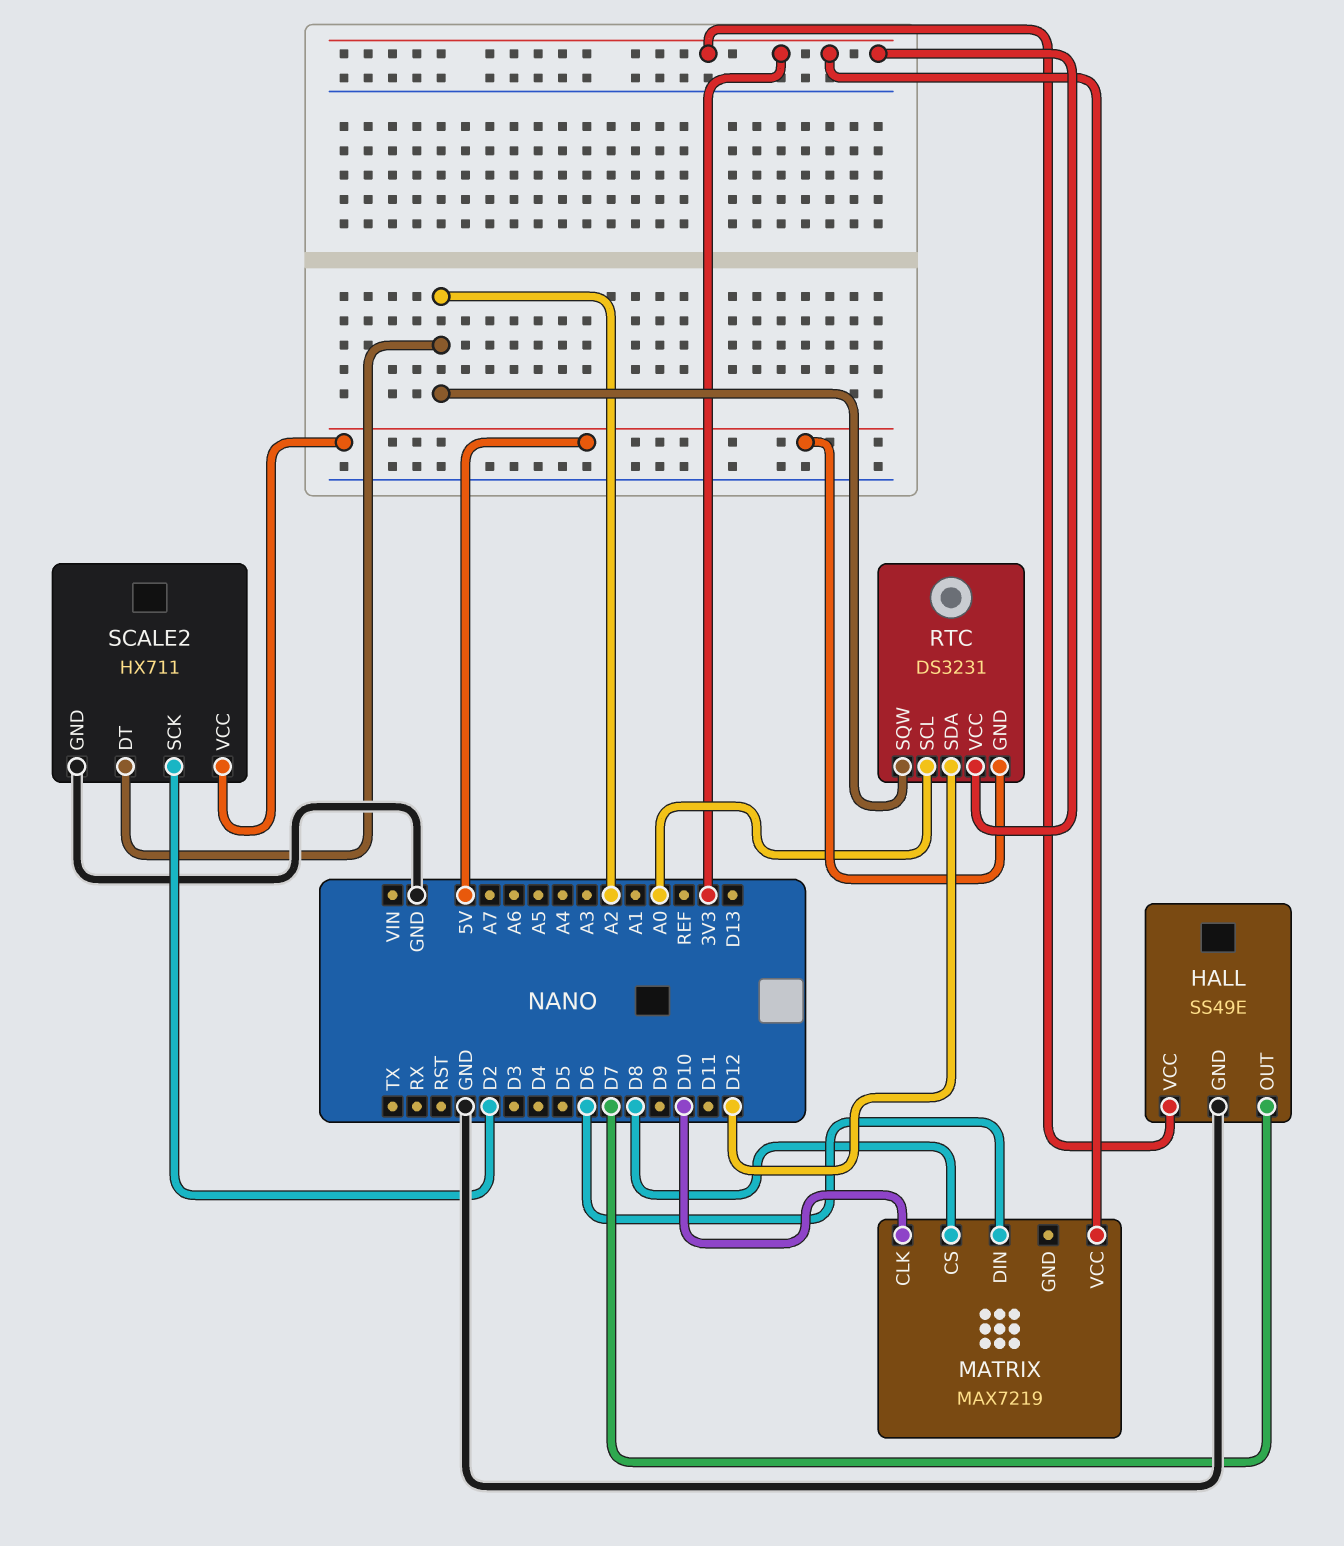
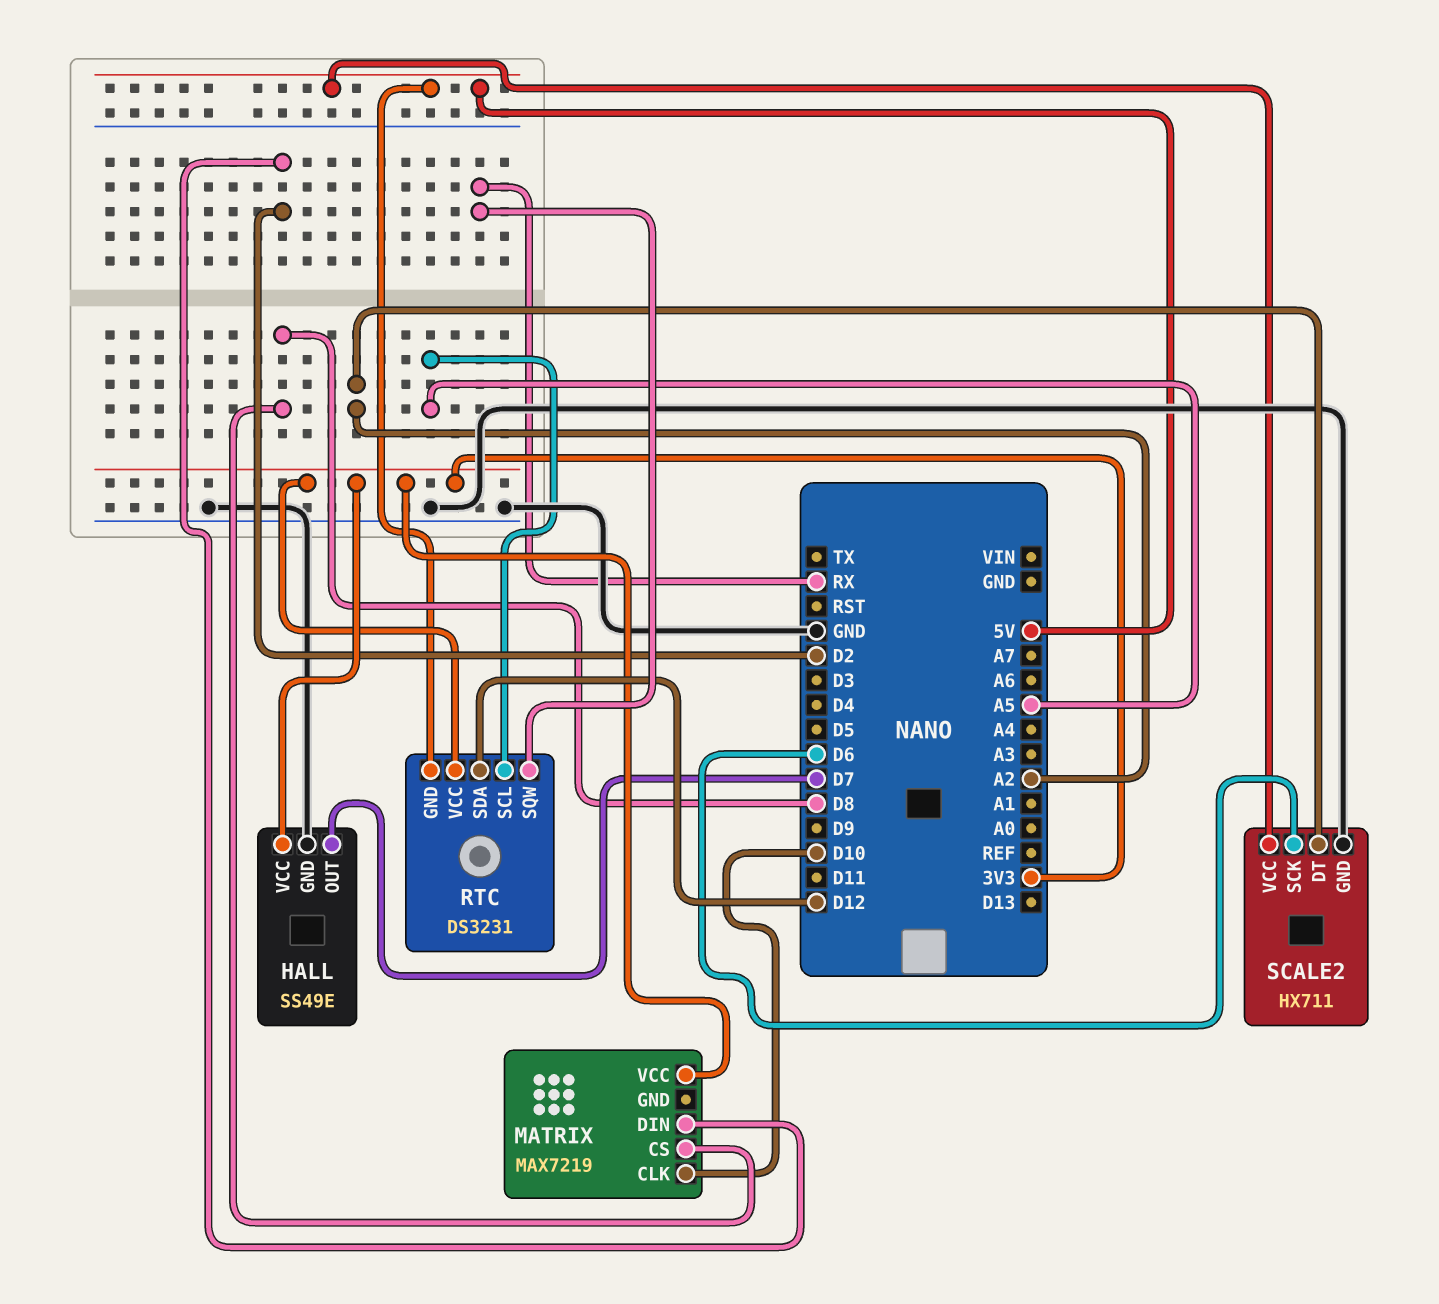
MATRIX pin DIN: D6 -> D2
RTC pin SCL: A0 -> A5
RTC pin SQW: A2 -> RX
SCALE2 pin SCK: D2 -> D6

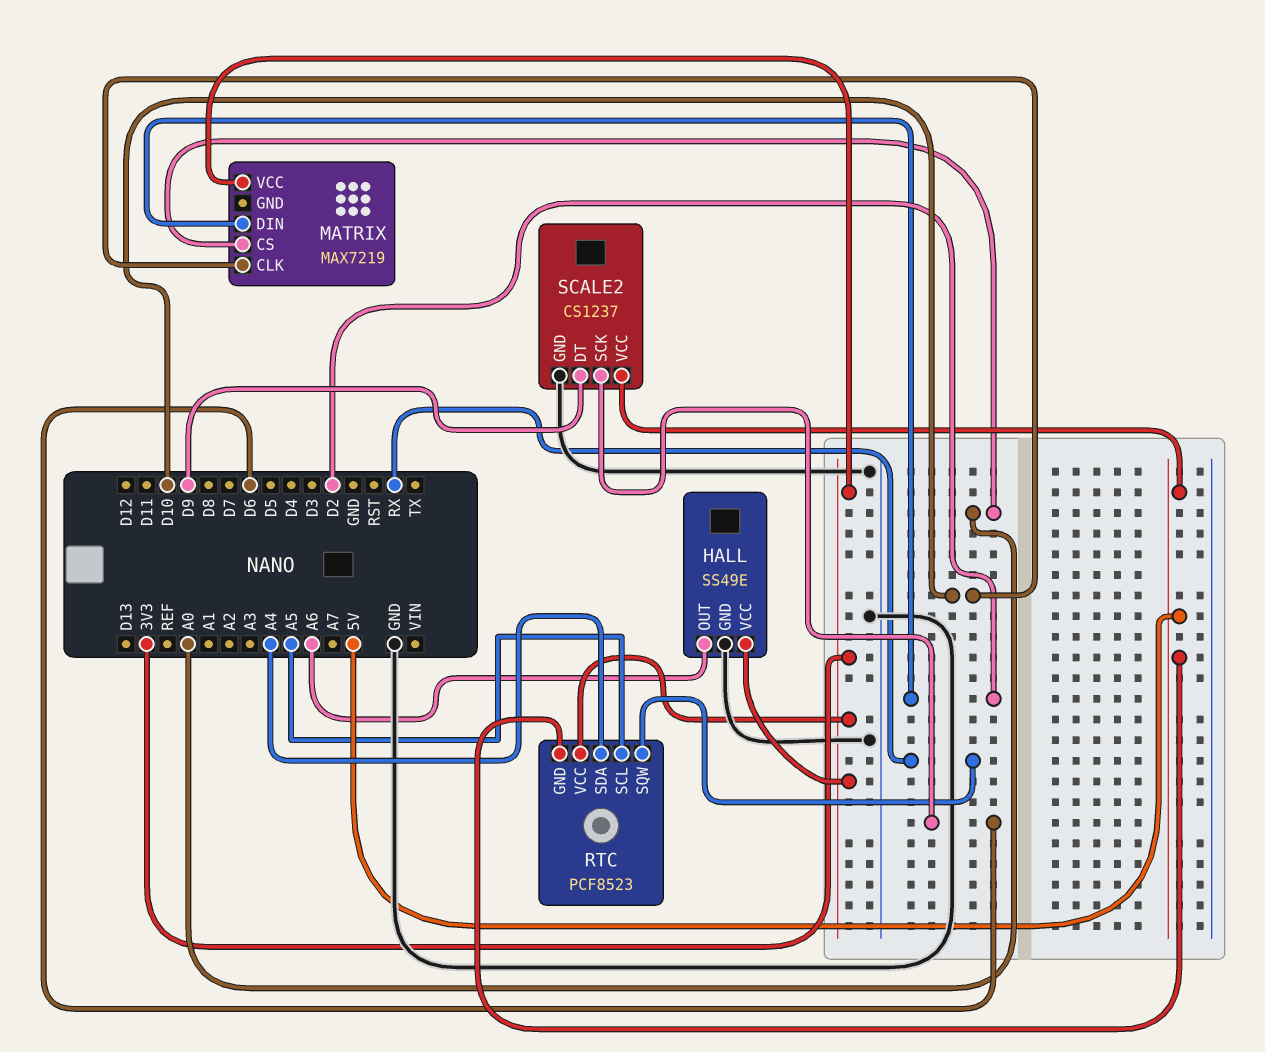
HALL pin OUT: D7 -> A6
MATRIX pin CS: D8 -> A0
RTC: DS3231 -> PCF8523
RTC pin SDA: D12 -> A4
SCALE2: HX711 -> CS1237
SCALE2 pin DT: A2 -> D9

